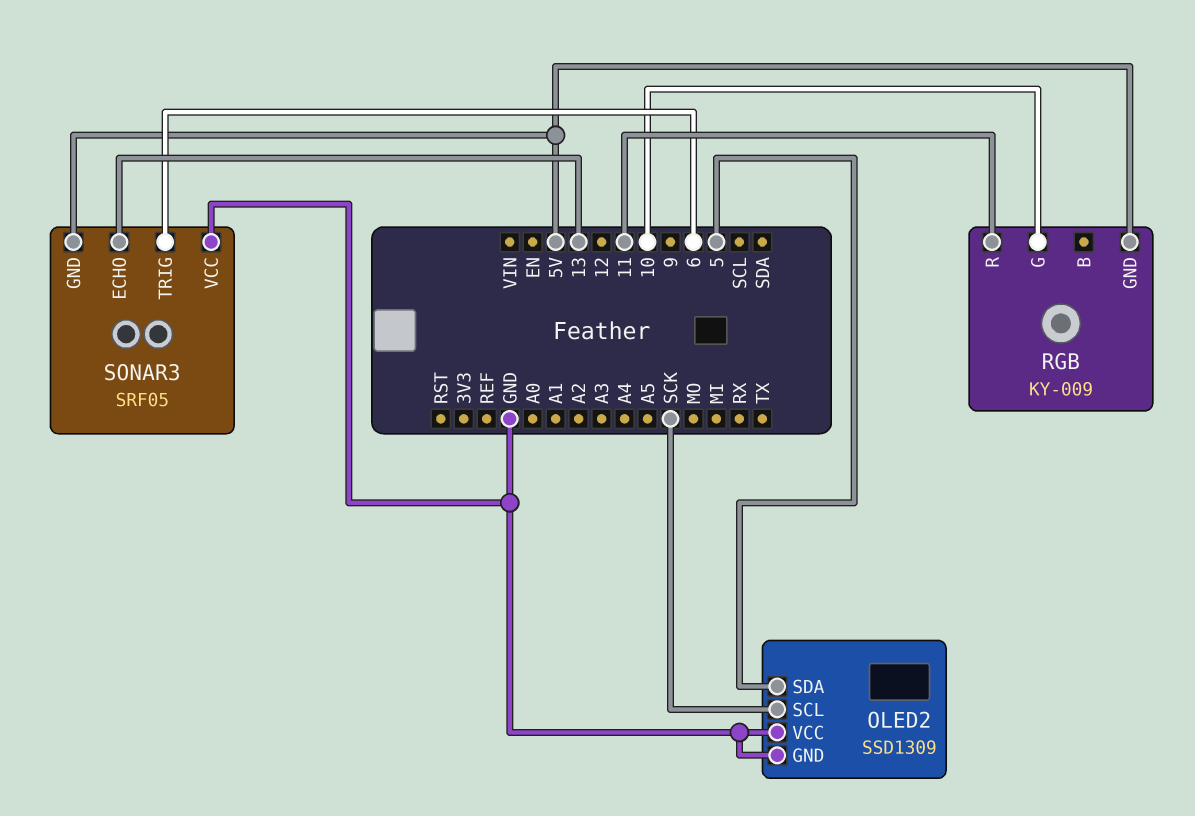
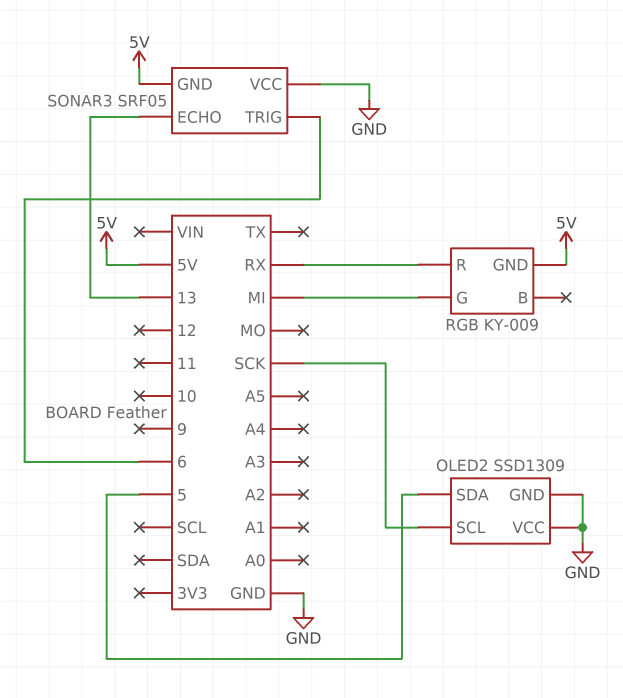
RGB pin G: 10 -> MI
RGB pin R: 11 -> RX

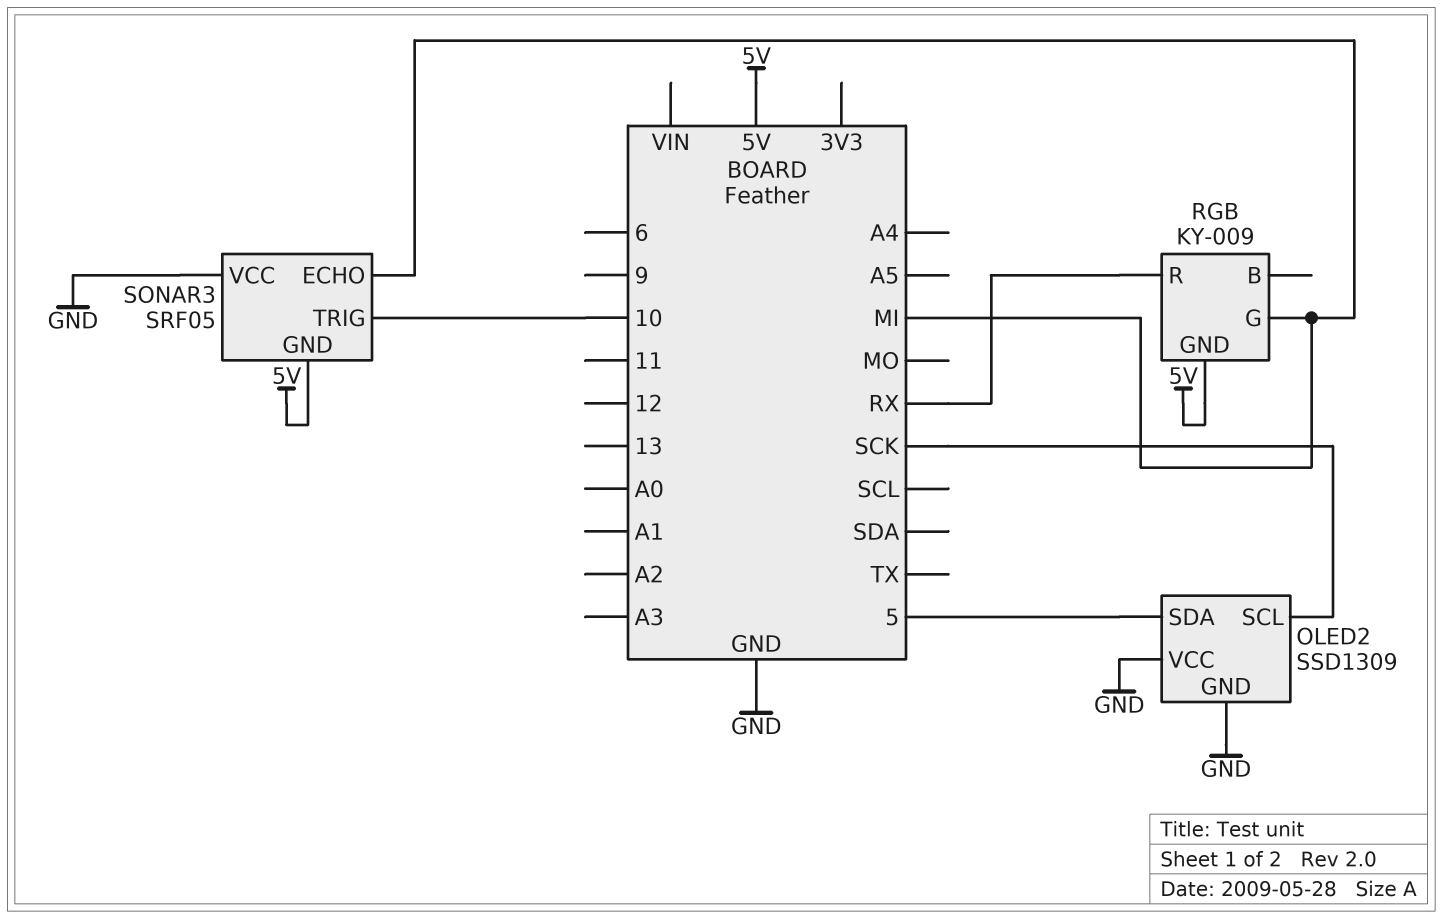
SONAR3 pin ECHO: 13 -> MI
SONAR3 pin TRIG: 6 -> 10

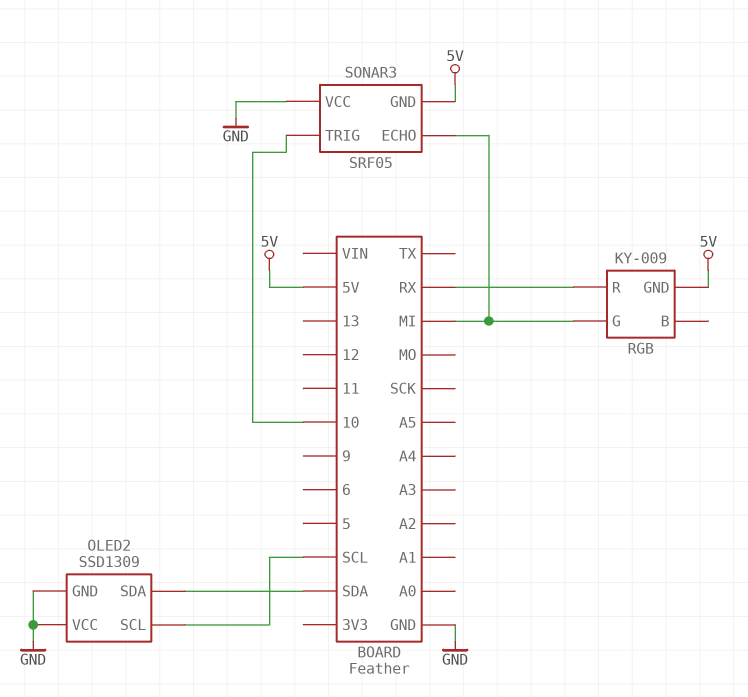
OLED2 pin SCL: SCK -> SCL
OLED2 pin SDA: 5 -> SDA

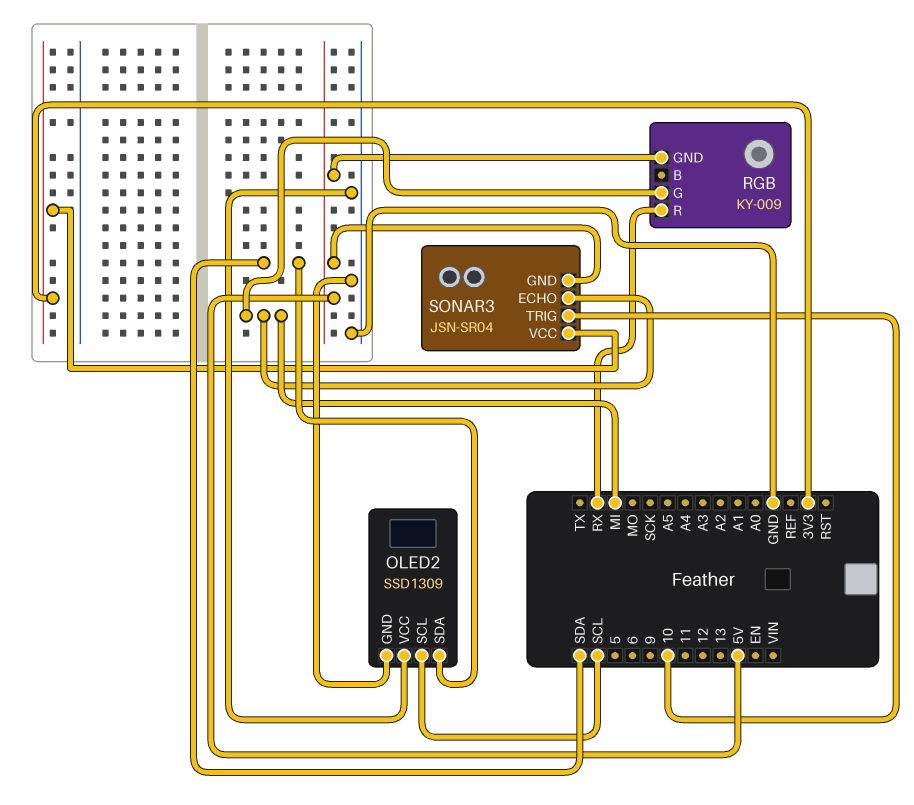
SONAR3: SRF05 -> JSN-SR04
SONAR3 pin VCC: GND -> 3V3

